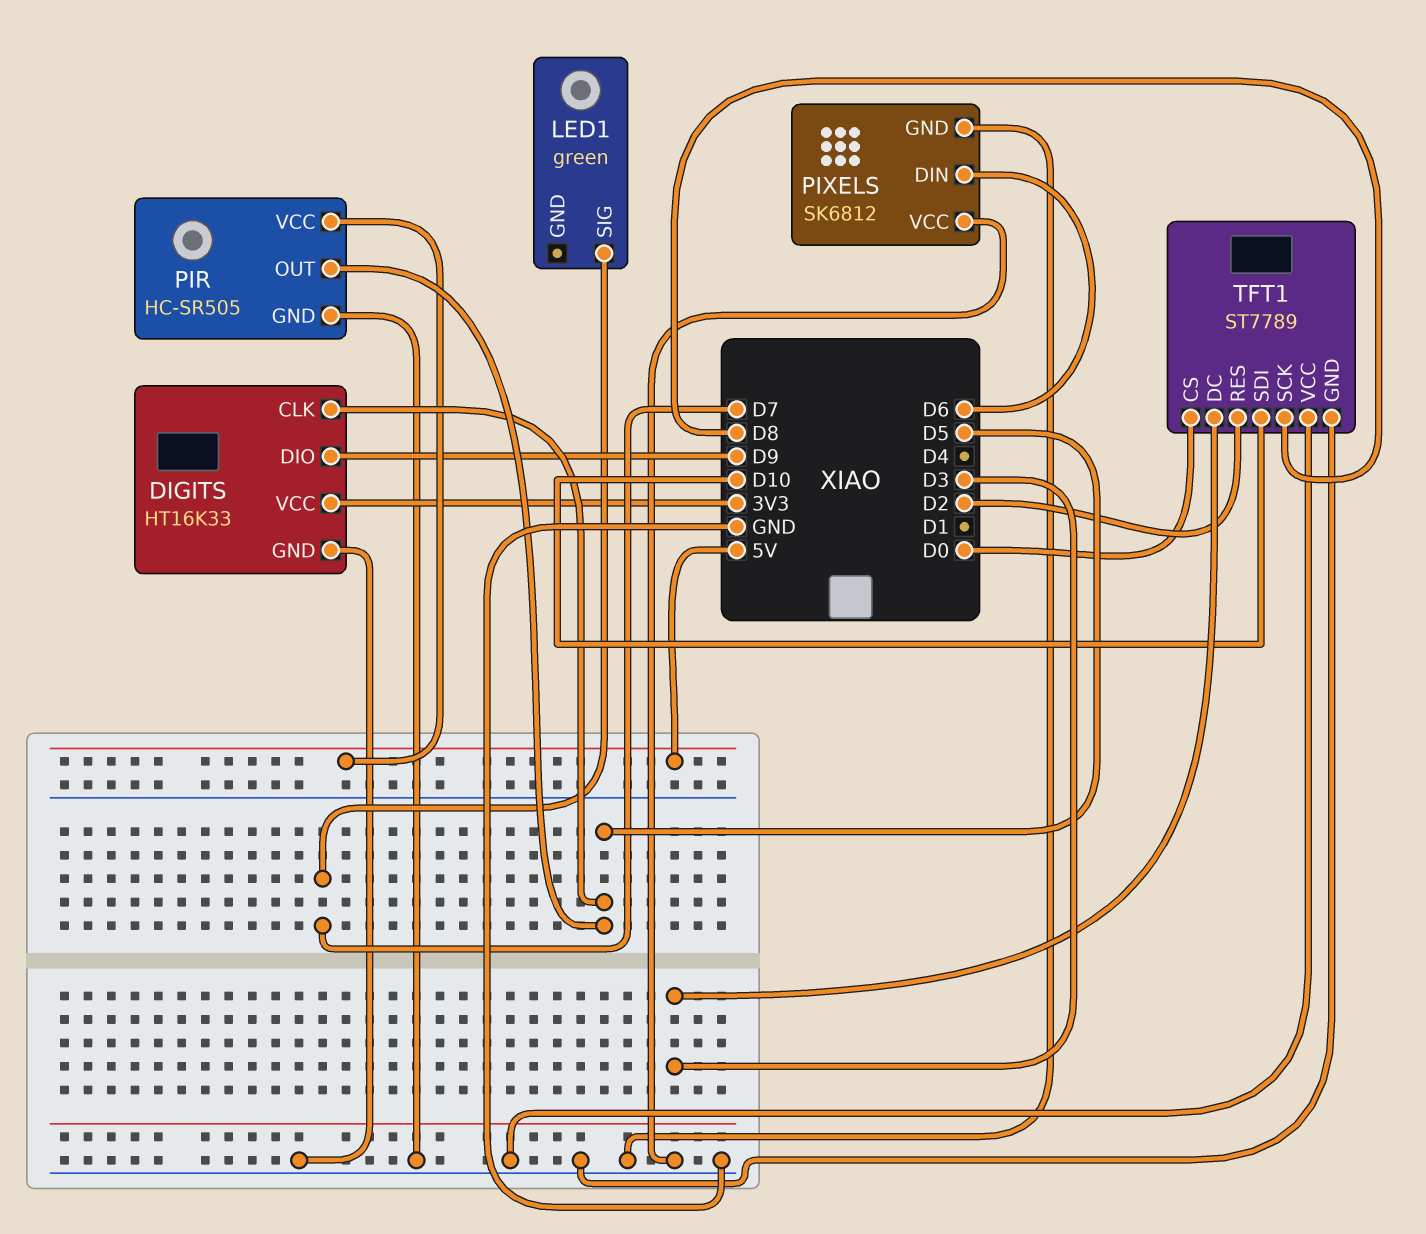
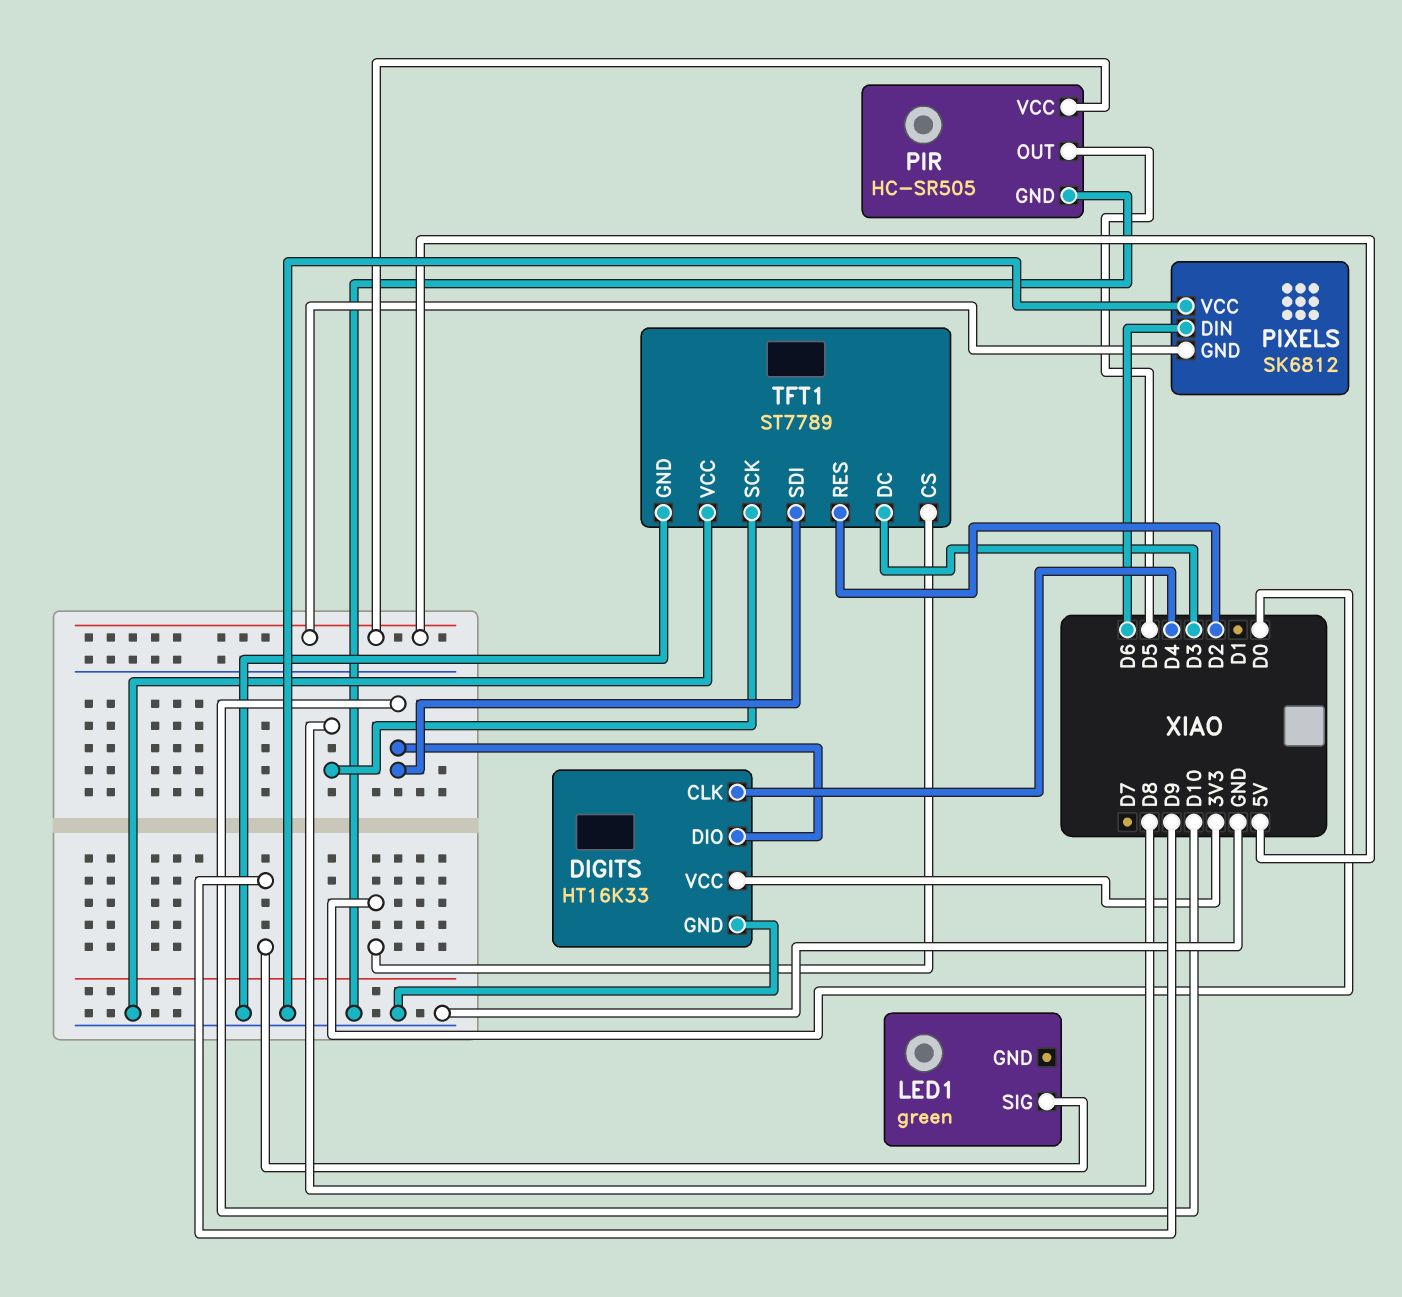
DIGITS pin CLK: D5 -> D4
DIGITS pin DIO: D9 -> D10
LED1 pin SIG: D7 -> D9
PIXELS pin GND: GND -> 5V

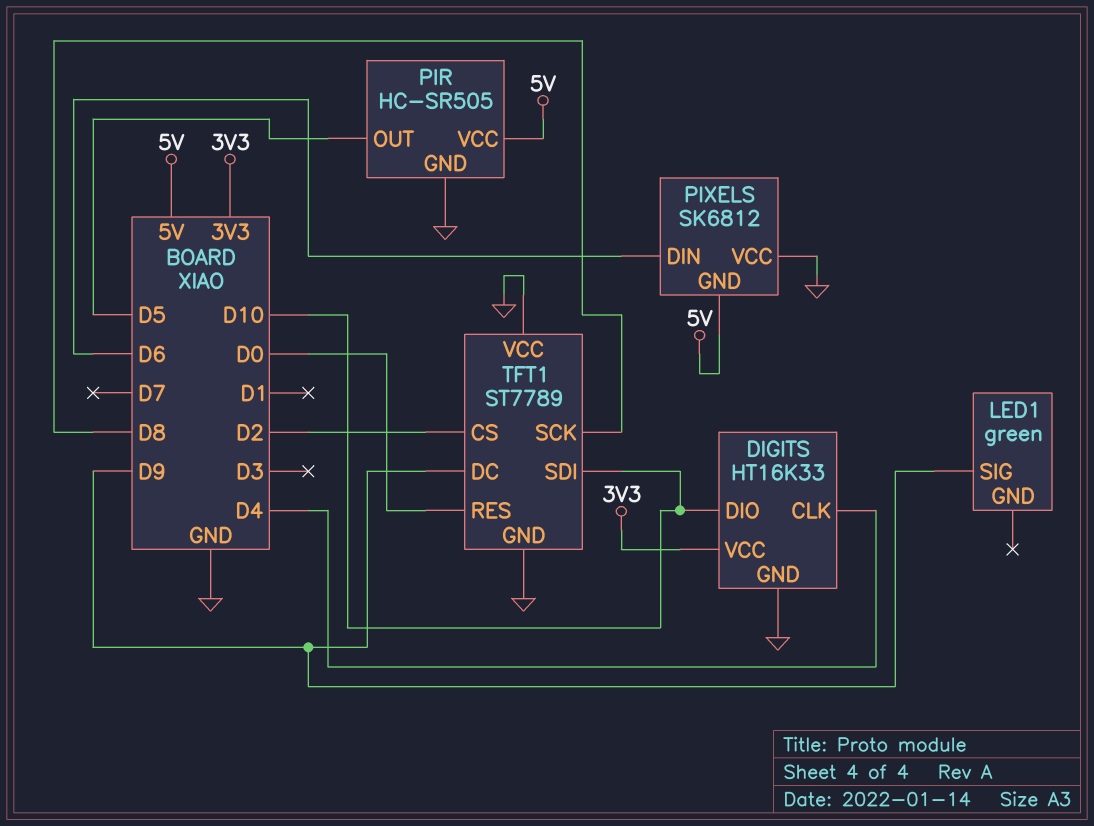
TFT1 pin CS: D0 -> D2
TFT1 pin DC: D3 -> D9
TFT1 pin RES: D2 -> D0

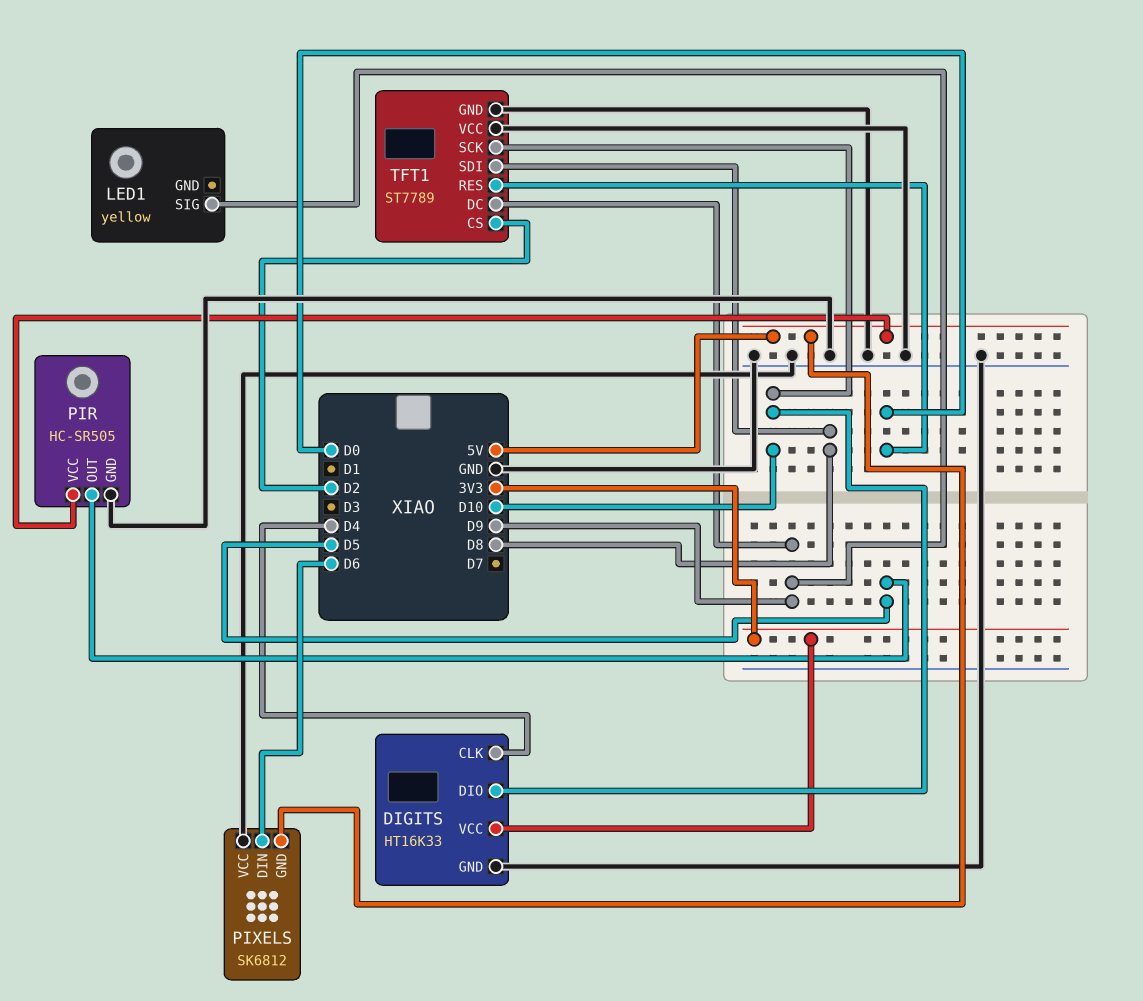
LED1: green -> yellow
TFT1 pin SCK: D8 -> D10
TFT1 pin SDI: D10 -> D8

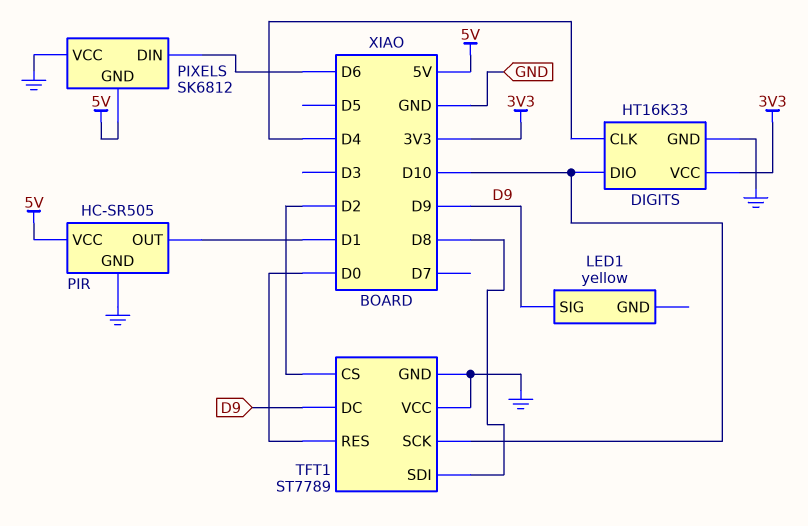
PIR pin OUT: D5 -> D1

